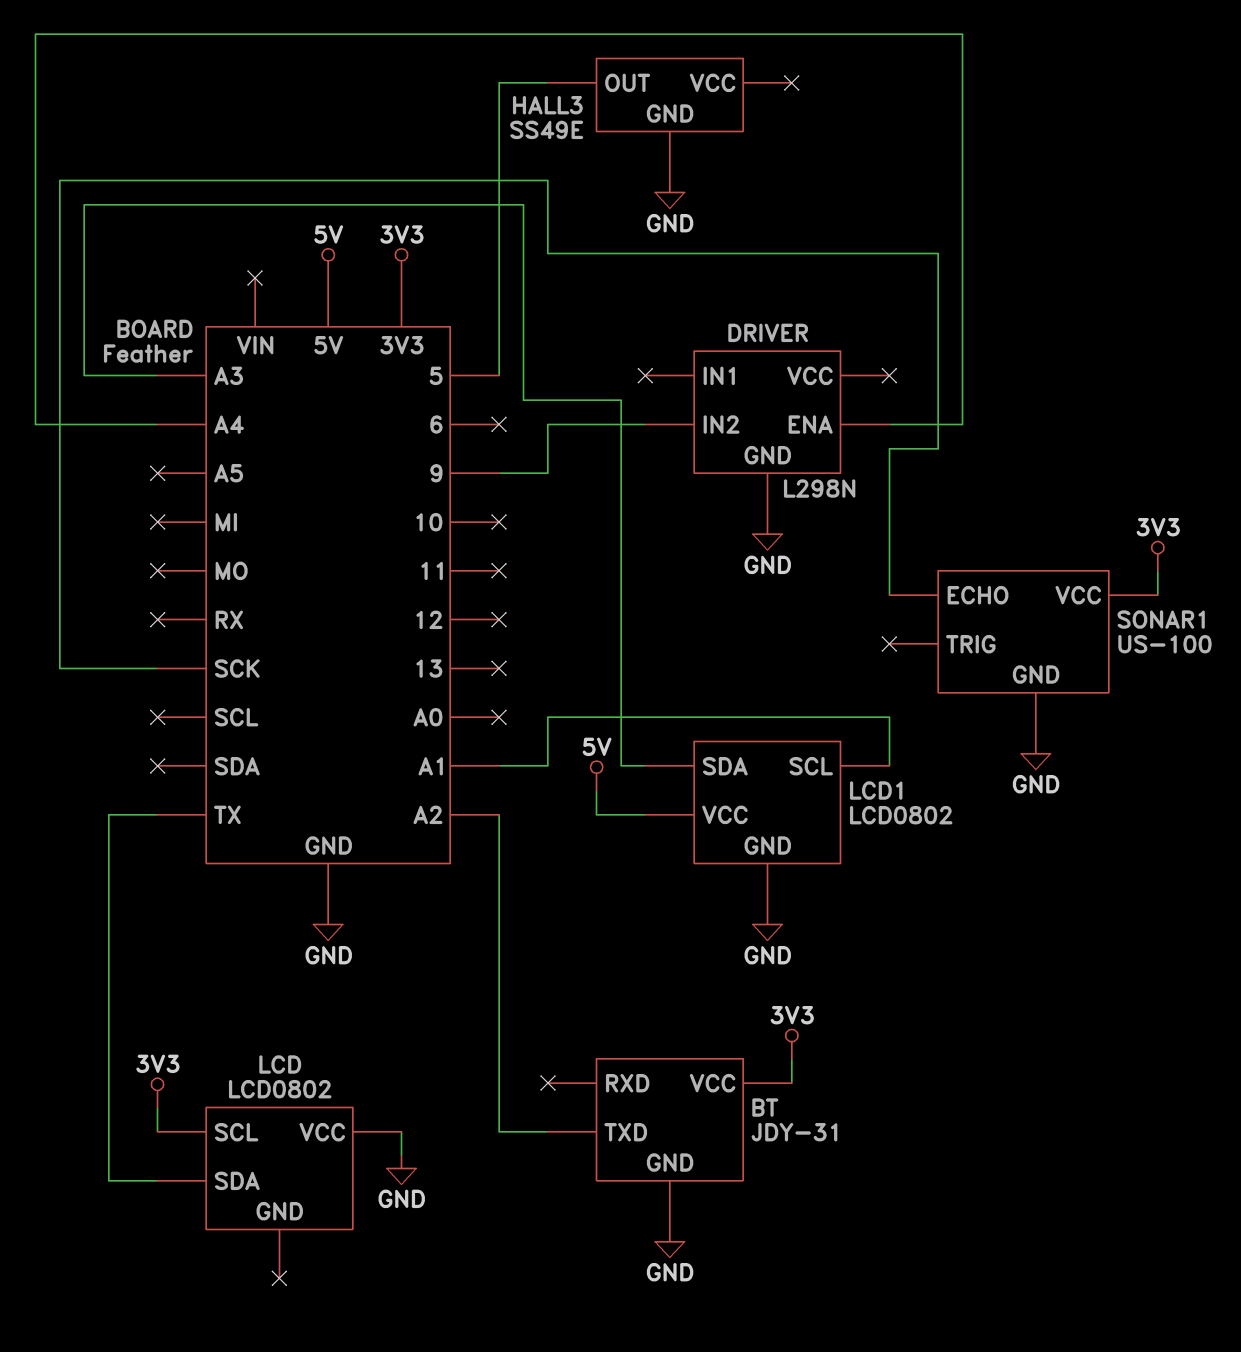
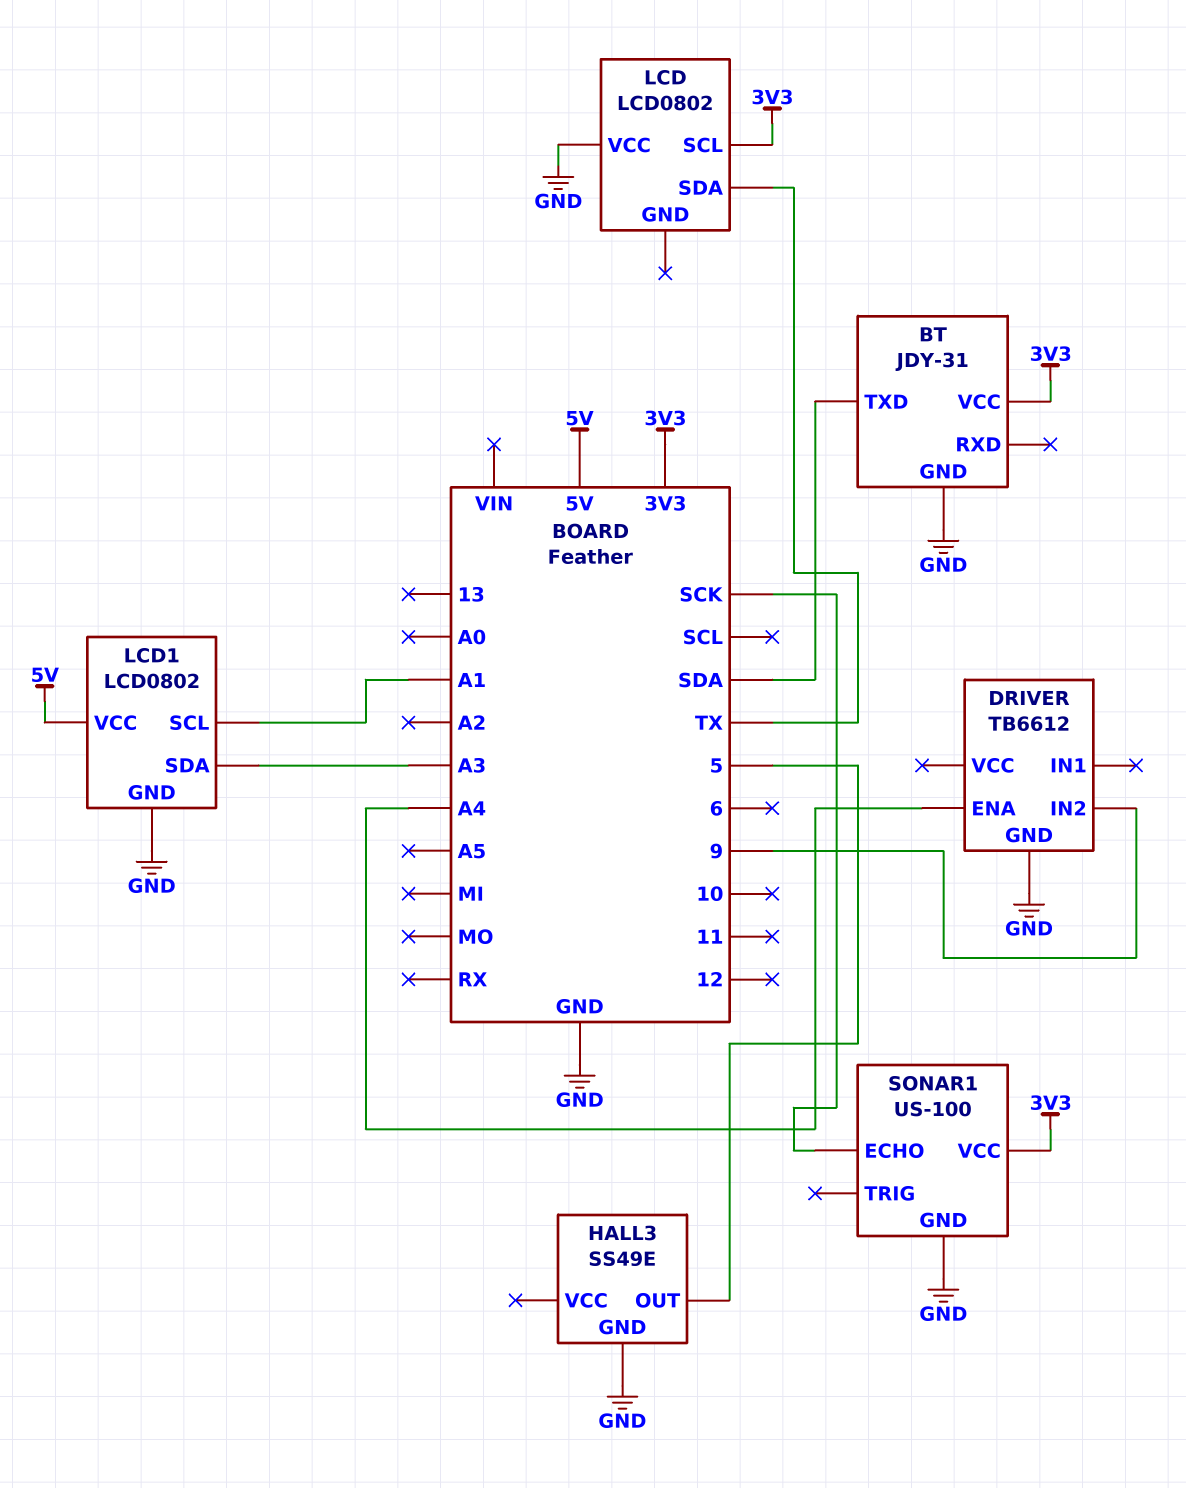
BT pin TXD: A2 -> SDA
DRIVER: L298N -> TB6612

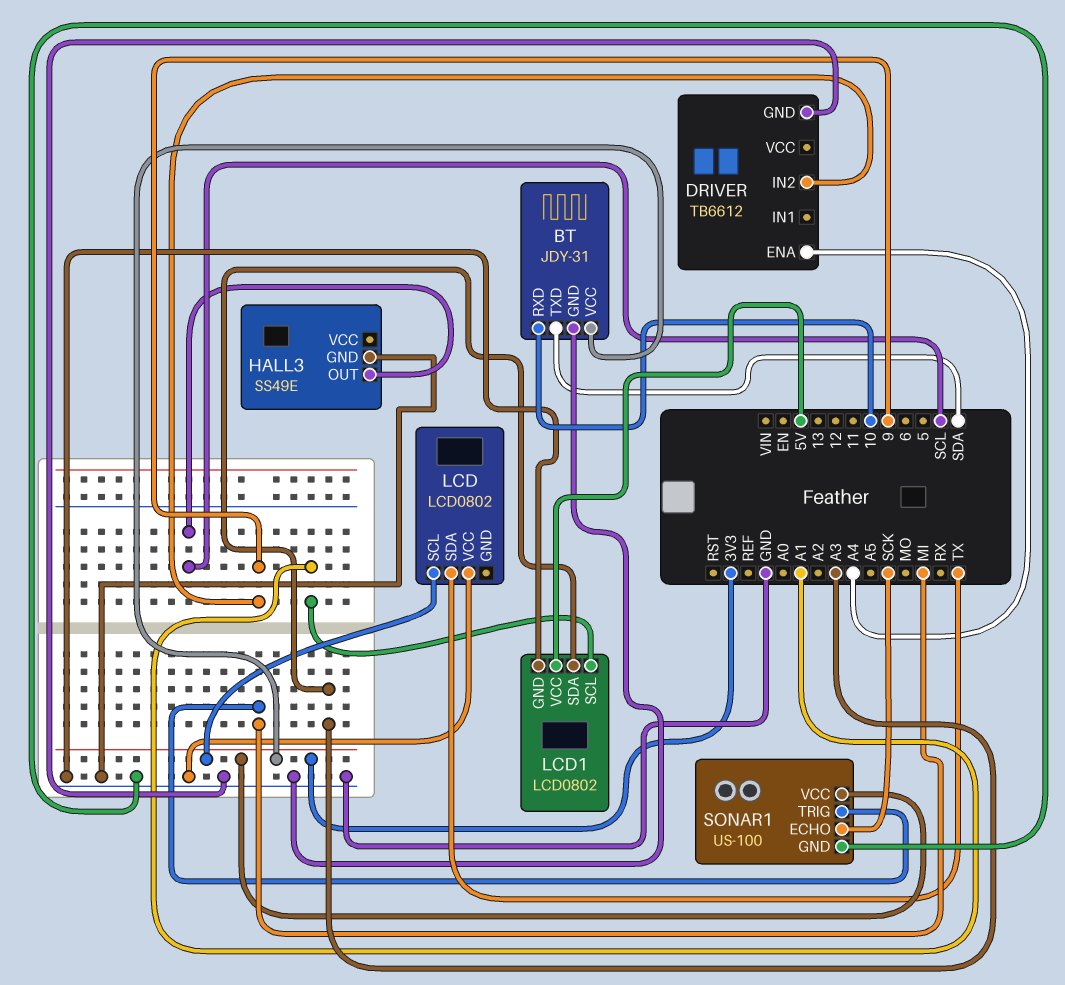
BT pin RXD: none -> 10
HALL3 pin OUT: 5 -> SCL
SONAR1 pin TRIG: none -> MI

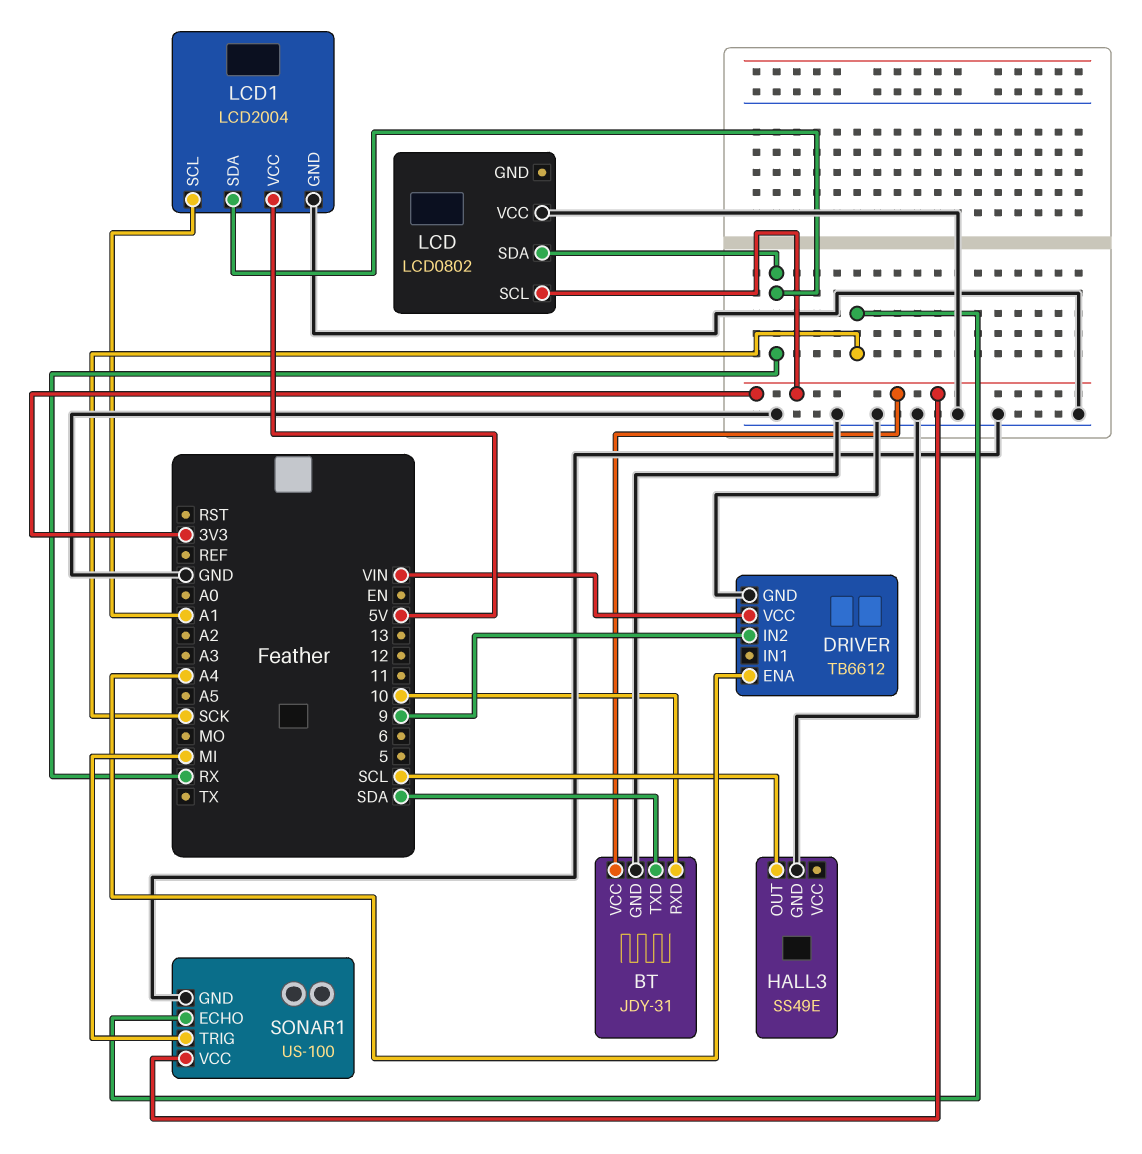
DRIVER pin VCC: none -> VIN
LCD pin SDA: TX -> RX
LCD1: LCD0802 -> LCD2004
LCD1 pin SDA: A3 -> RX

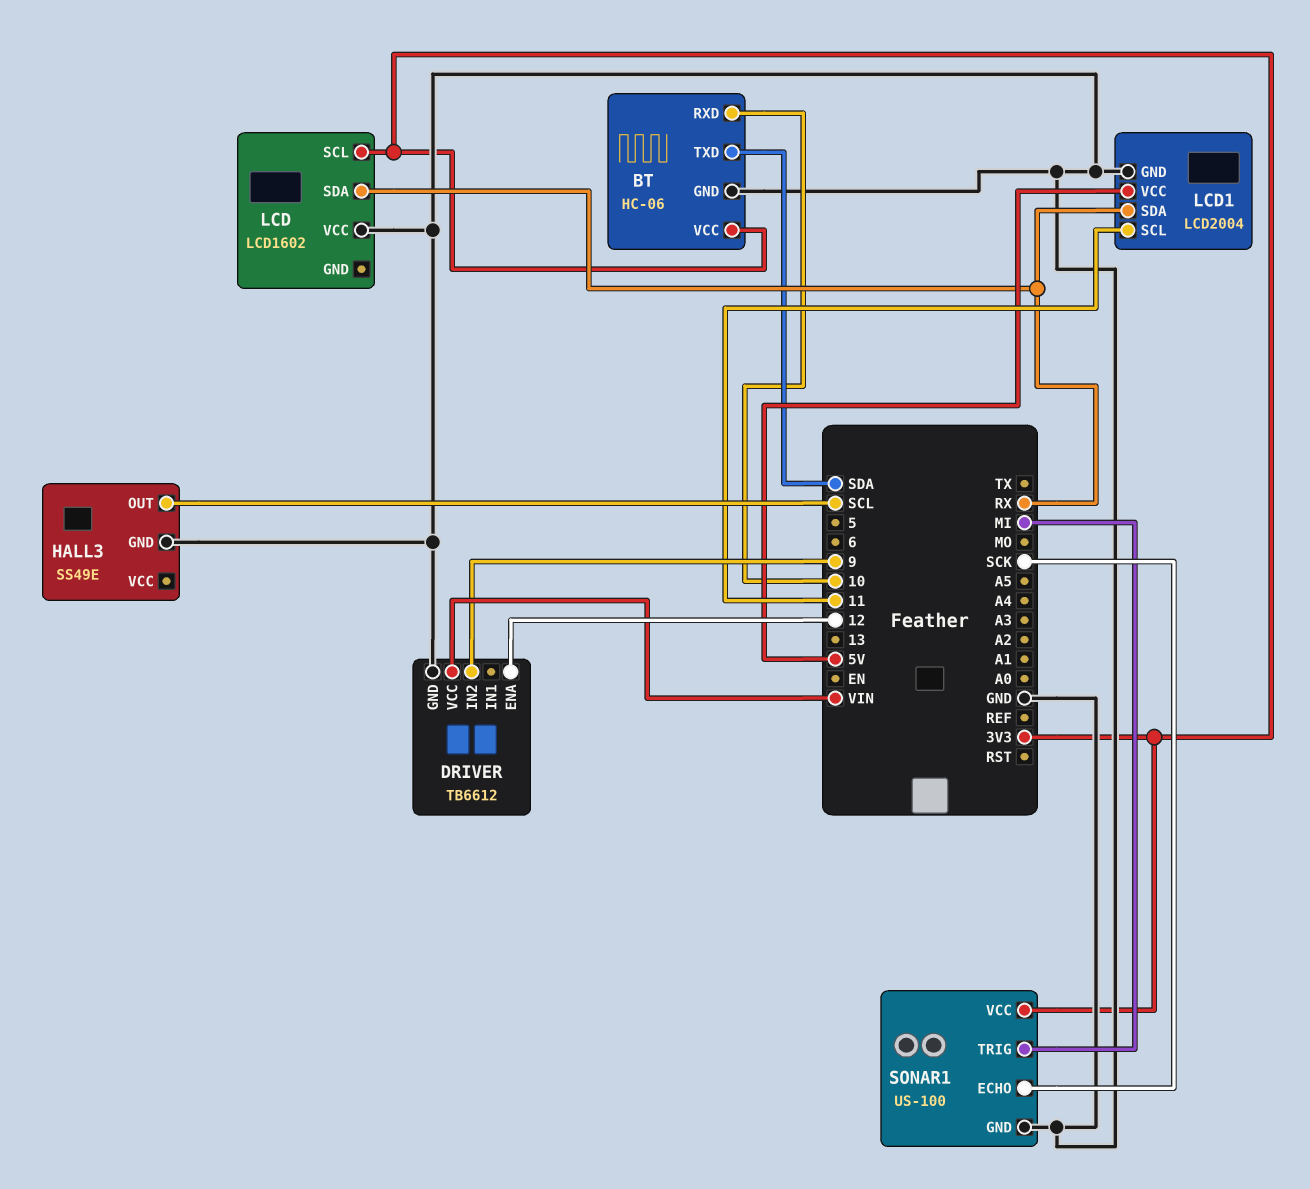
BT: JDY-31 -> HC-06
DRIVER pin ENA: A4 -> 12
LCD: LCD0802 -> LCD1602
LCD1 pin SCL: A1 -> 11

